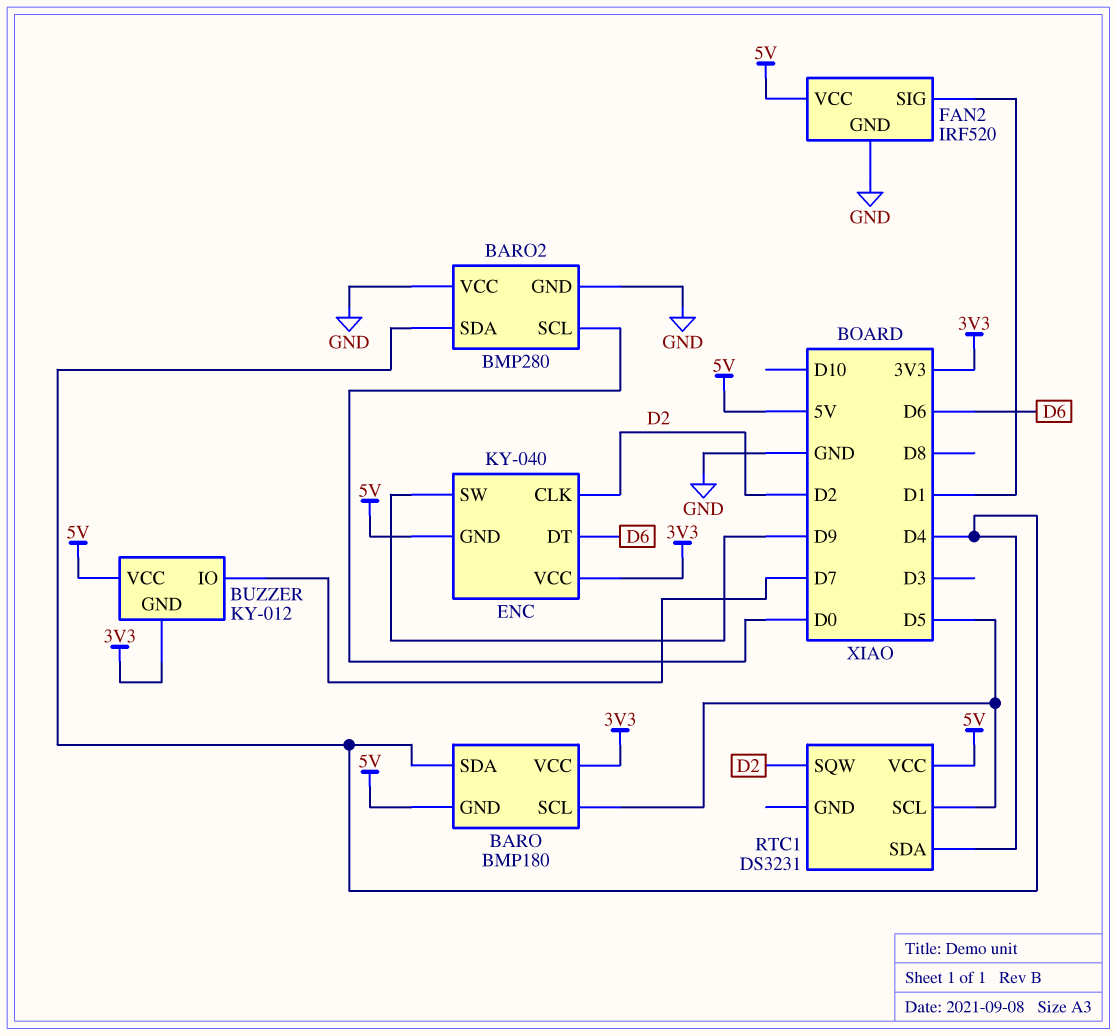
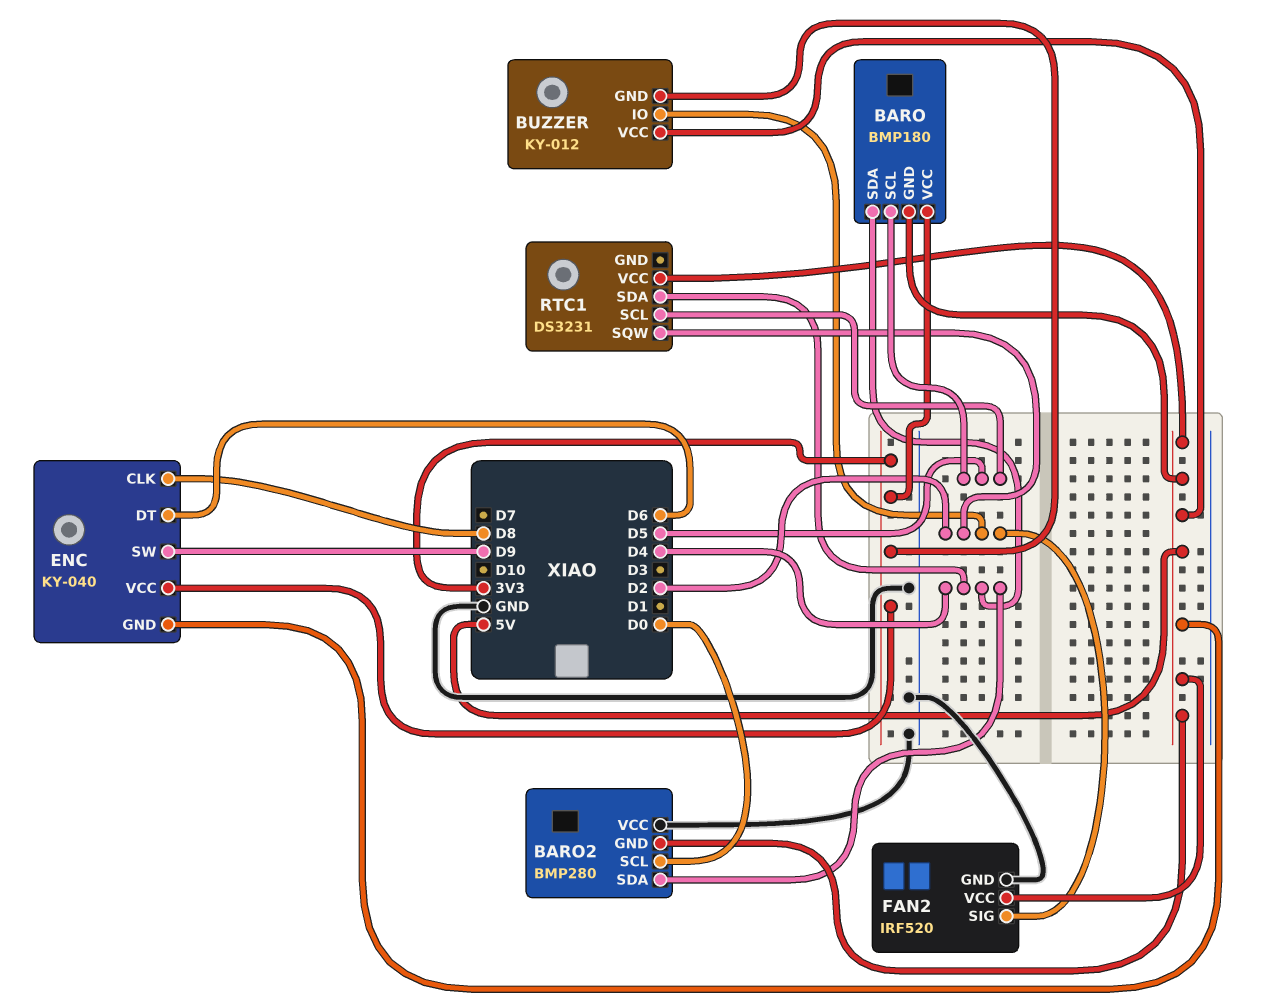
BARO2 pin GND: GND -> 5V
BUZZER pin IO: D7 -> D2
ENC pin CLK: D2 -> D8
FAN2 pin SIG: D1 -> D2

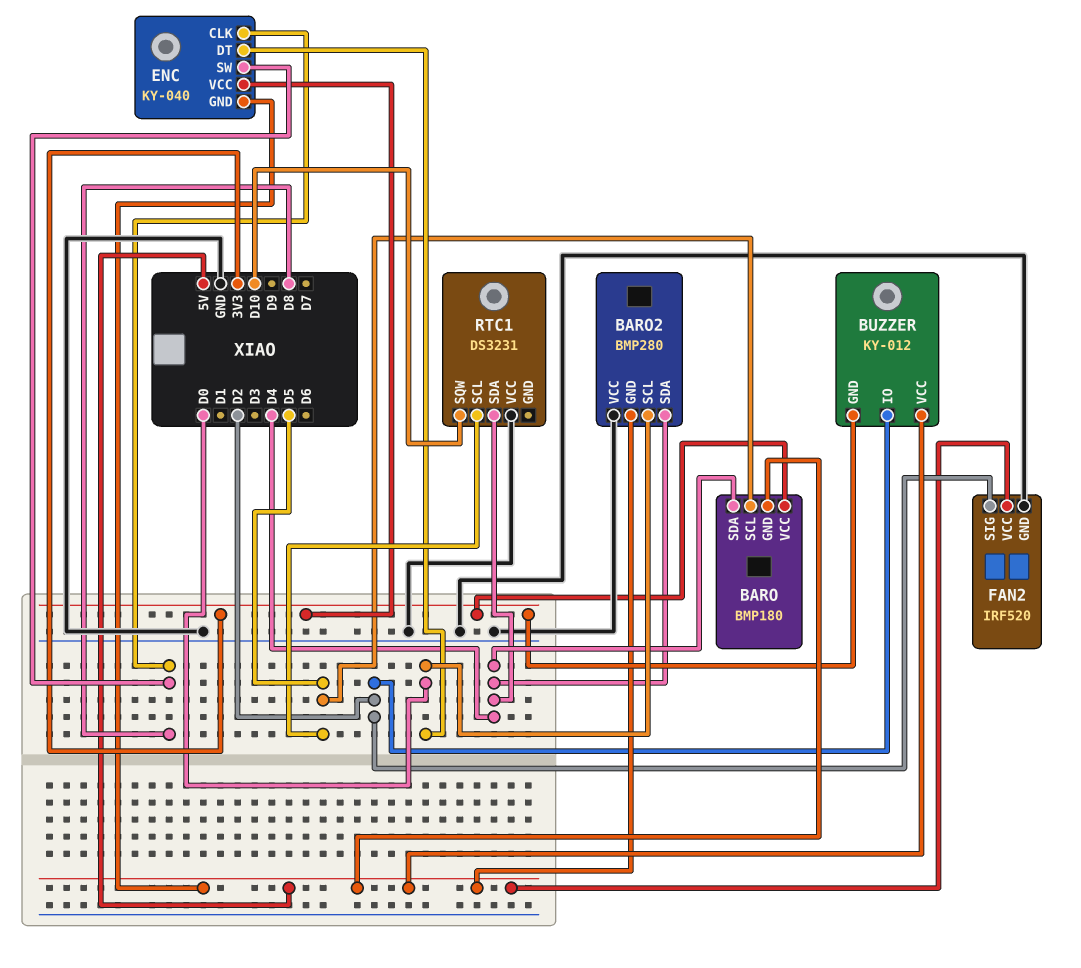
ENC pin DT: D6 -> D0
ENC pin SW: D9 -> D8
RTC1 pin SQW: D2 -> D10
RTC1 pin VCC: 5V -> GND

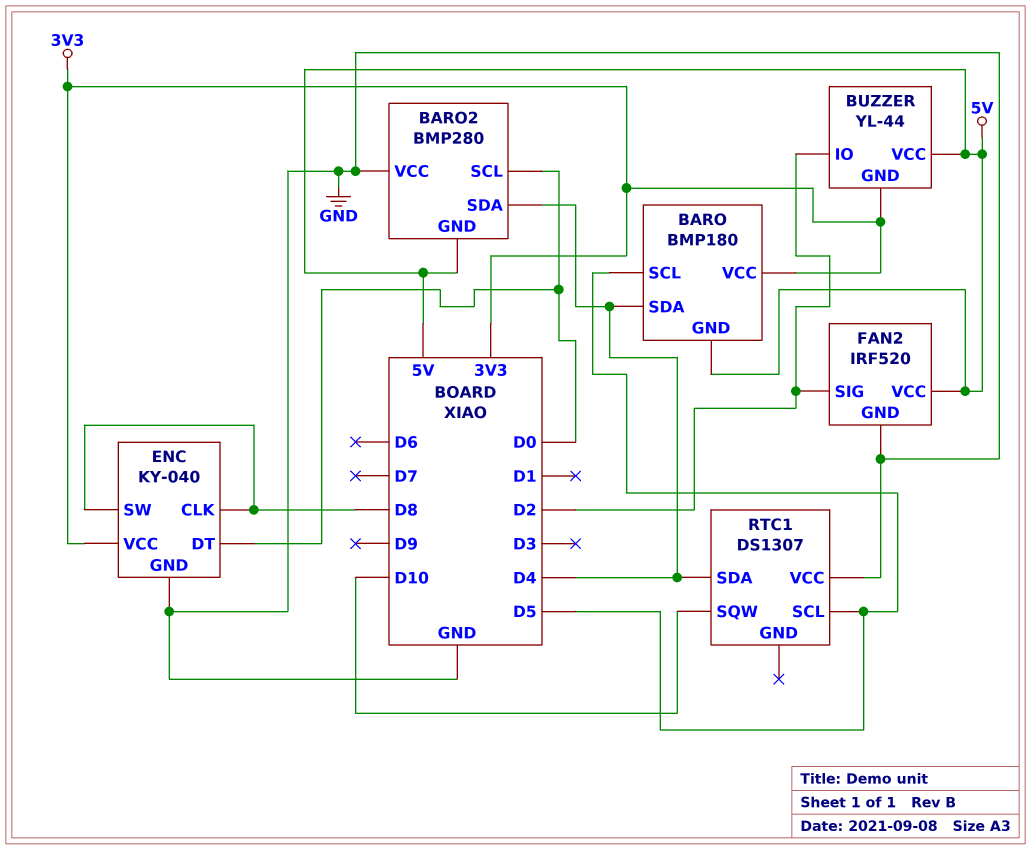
BUZZER: KY-012 -> YL-44
ENC pin GND: 5V -> GND
RTC1: DS3231 -> DS1307

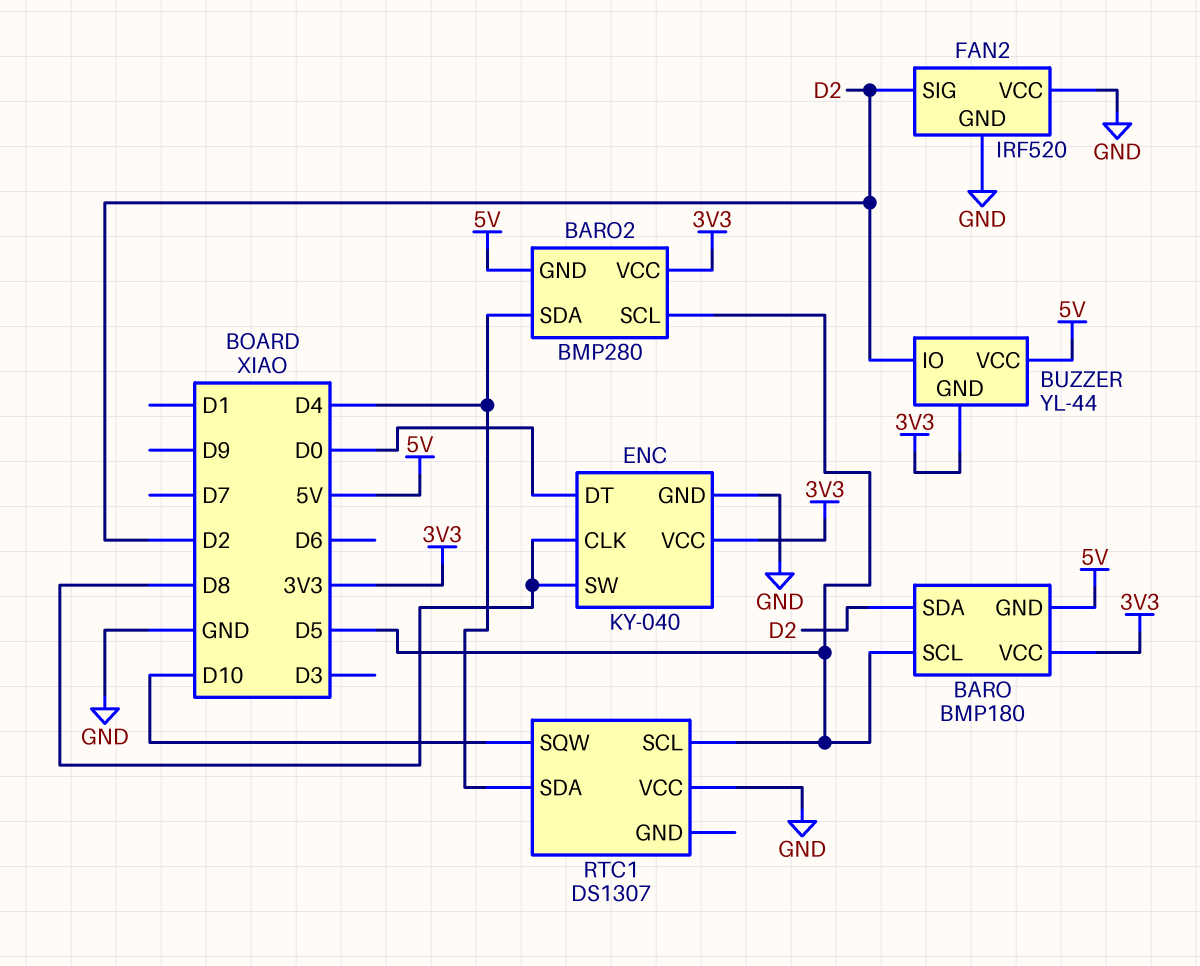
BARO pin SDA: D4 -> D2
BARO2 pin SCL: D0 -> D5
BARO2 pin VCC: GND -> 3V3
FAN2 pin VCC: 5V -> GND

